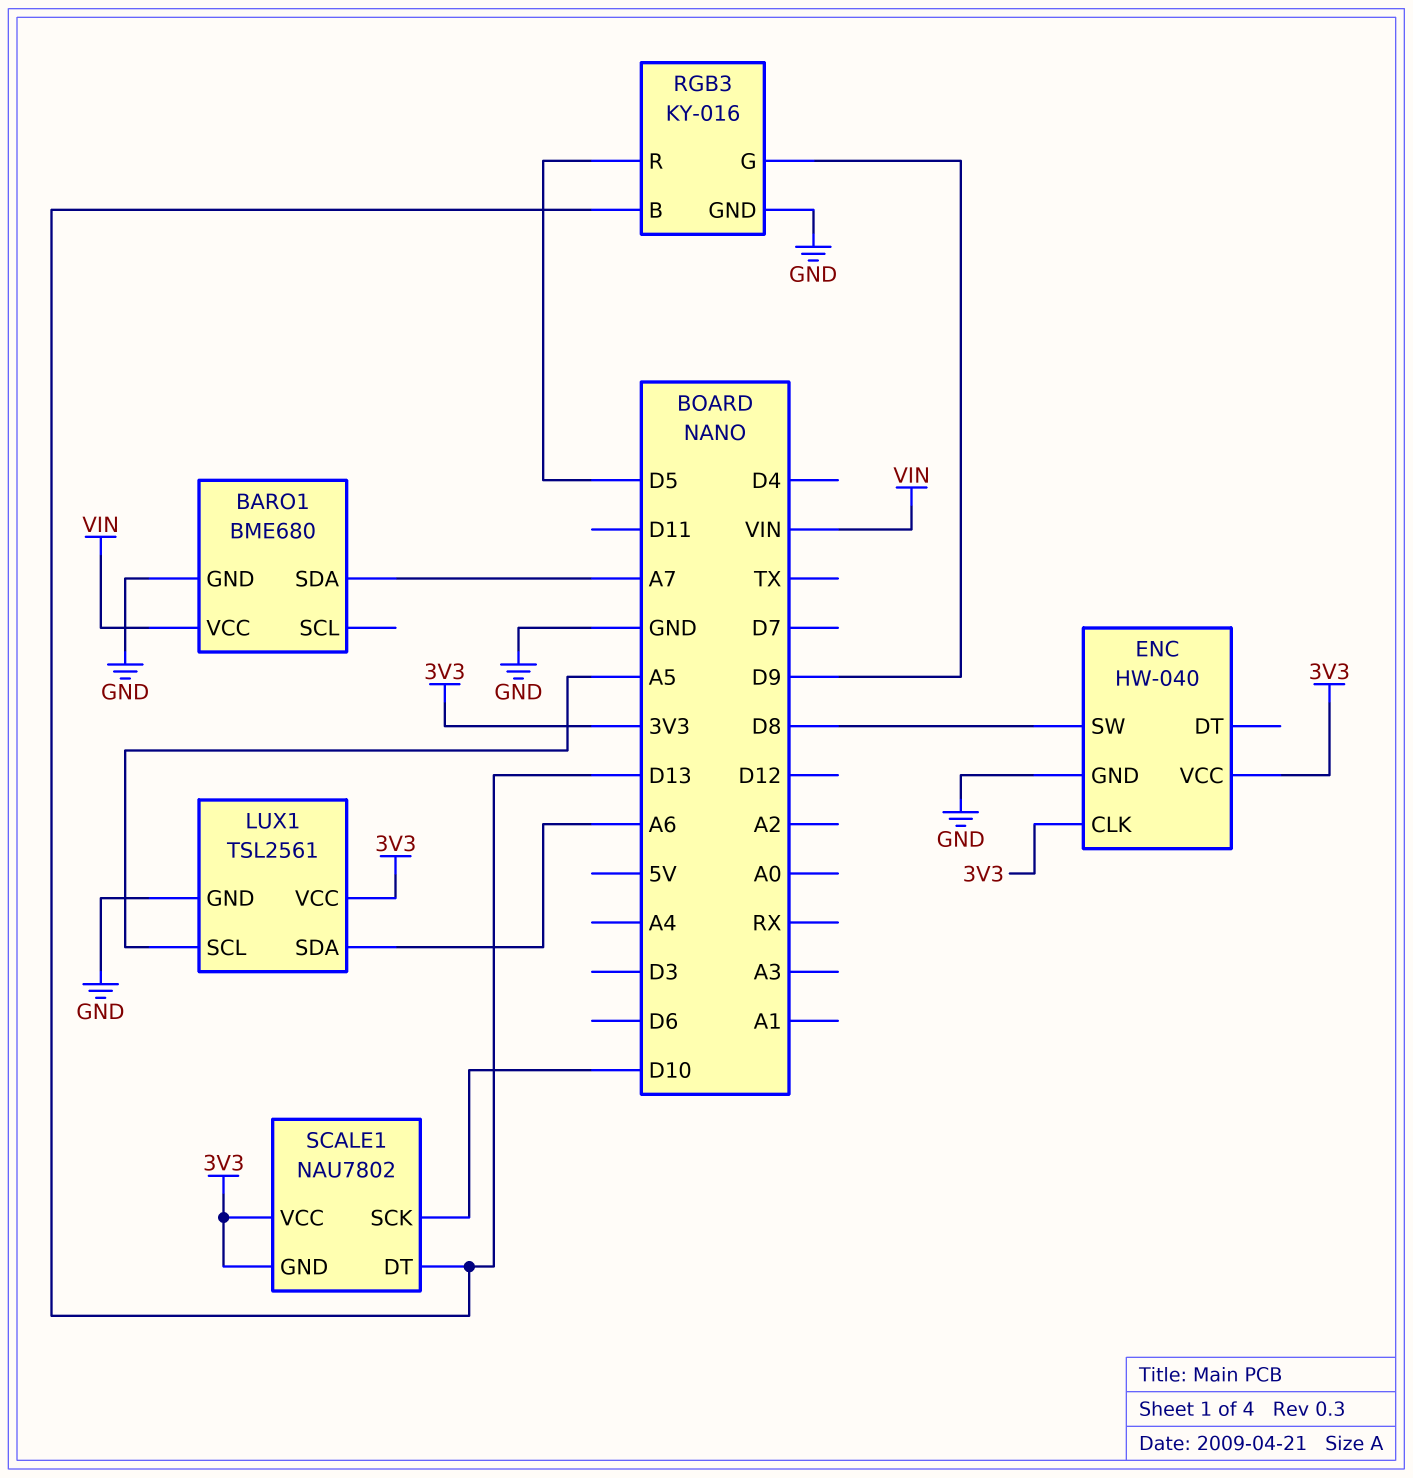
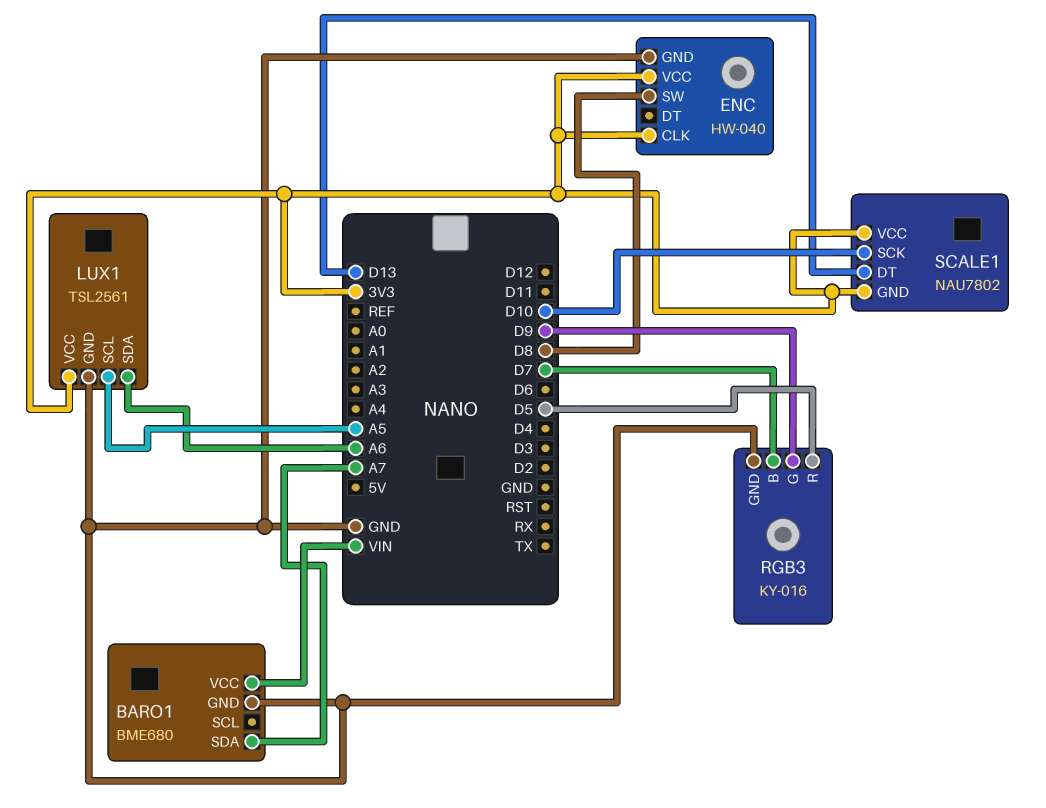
RGB3 pin B: D13 -> D7

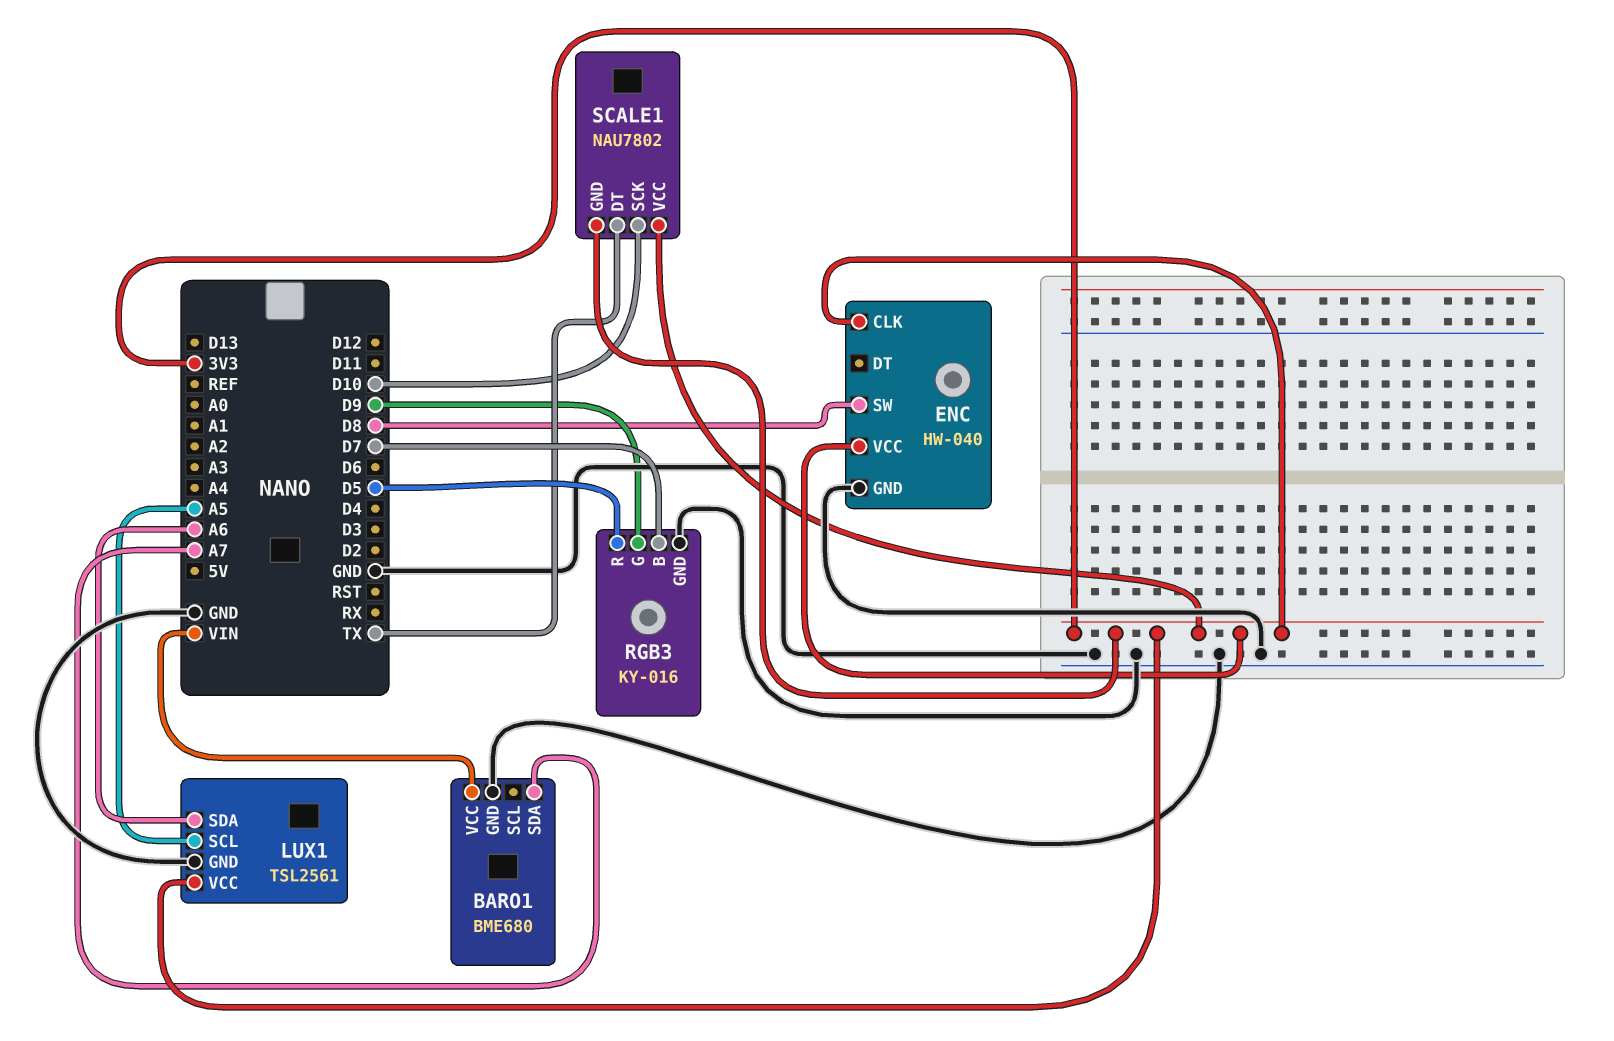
SCALE1 pin DT: D13 -> TX

